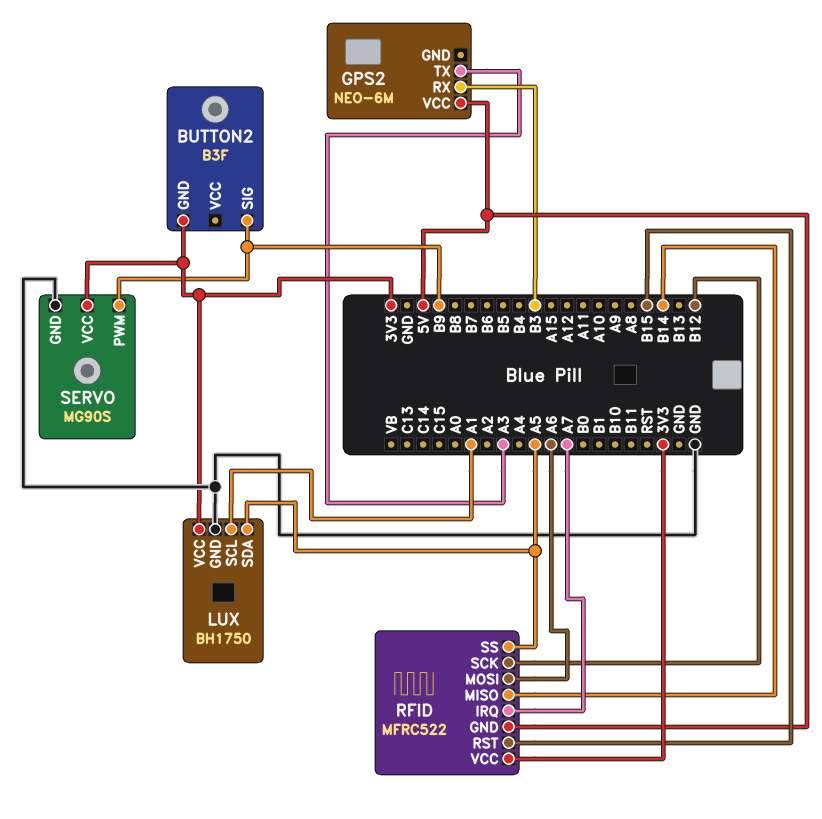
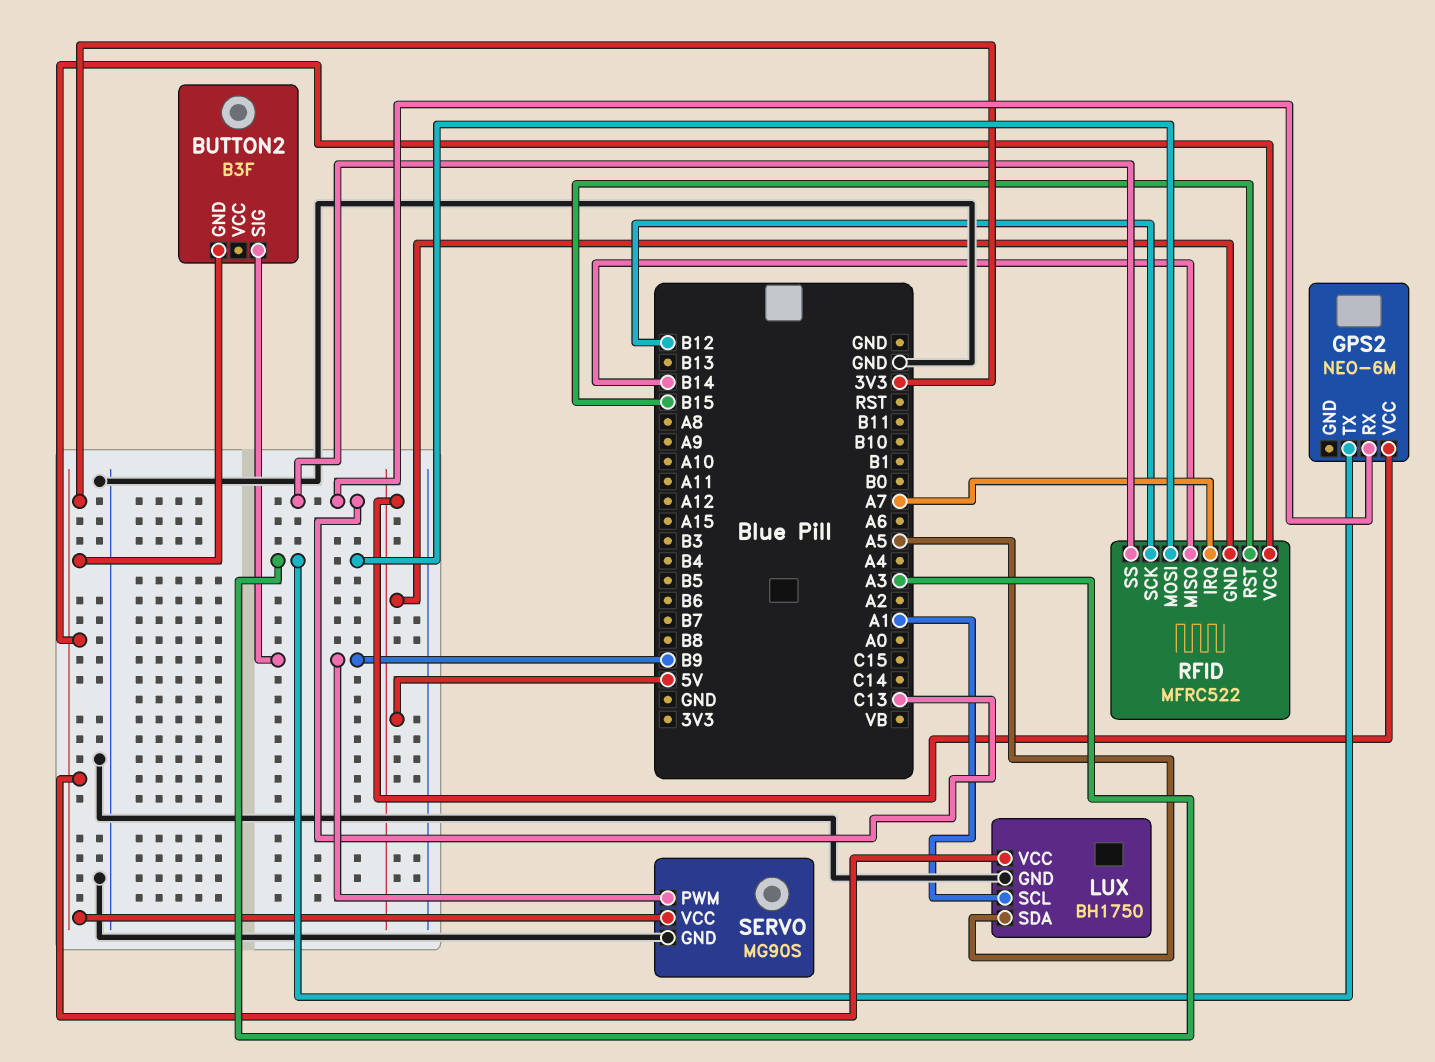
GPS2 pin RX: B3 -> C13
RFID pin MOSI: A6 -> A3
RFID pin SS: A5 -> C13

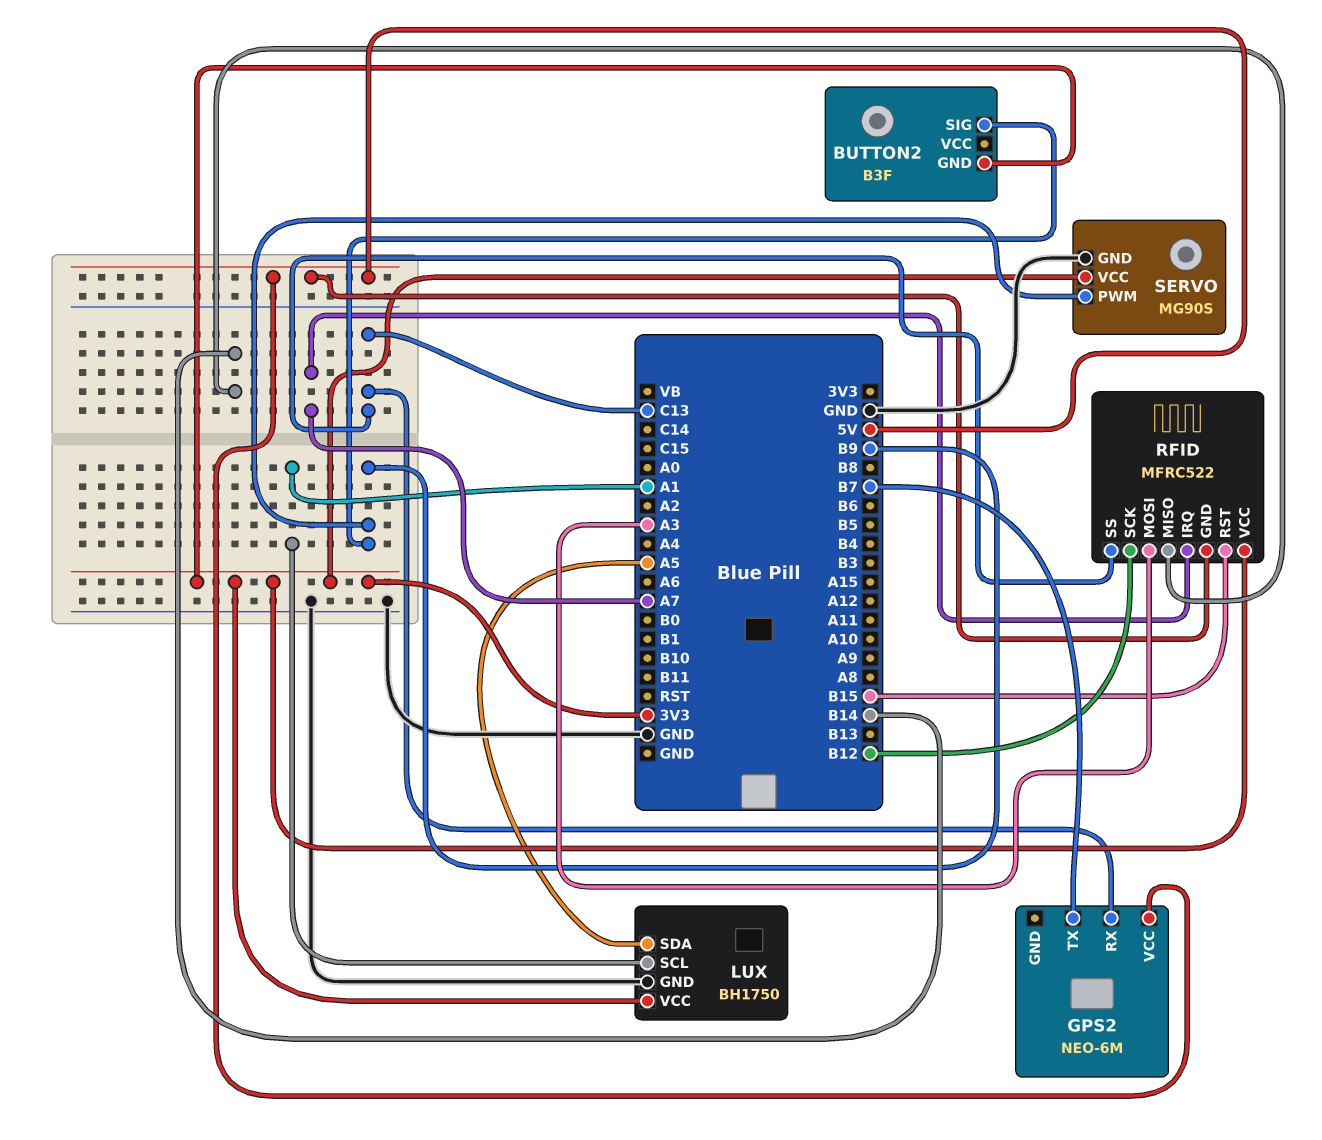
GPS2 pin TX: A3 -> B7

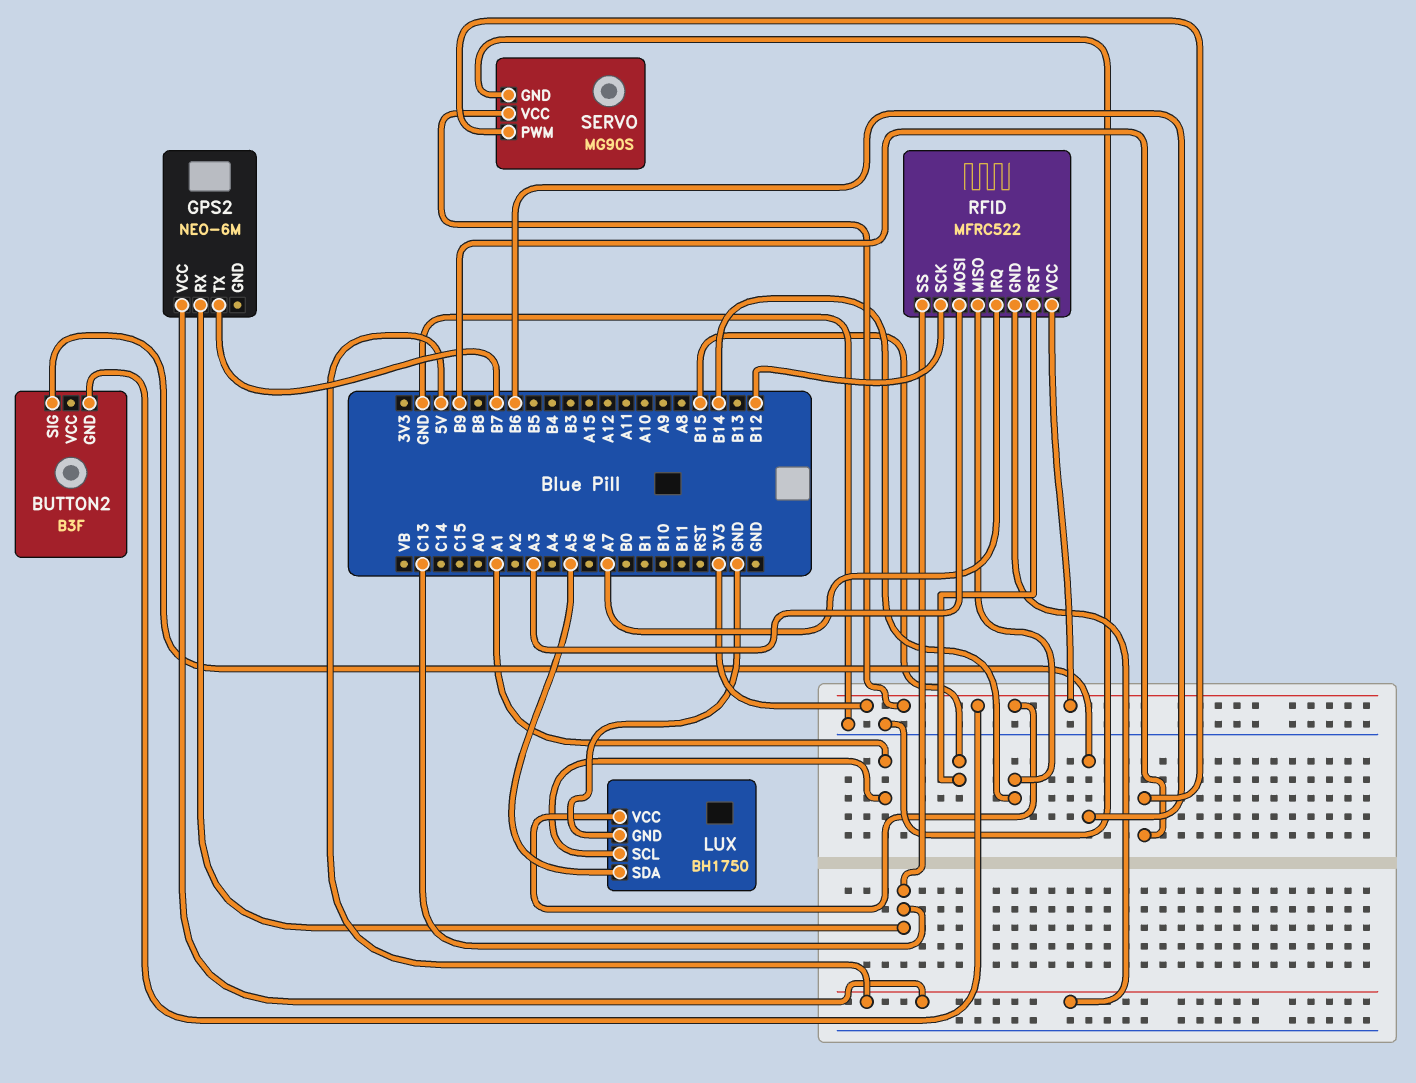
BUTTON2 pin SIG: B9 -> B6

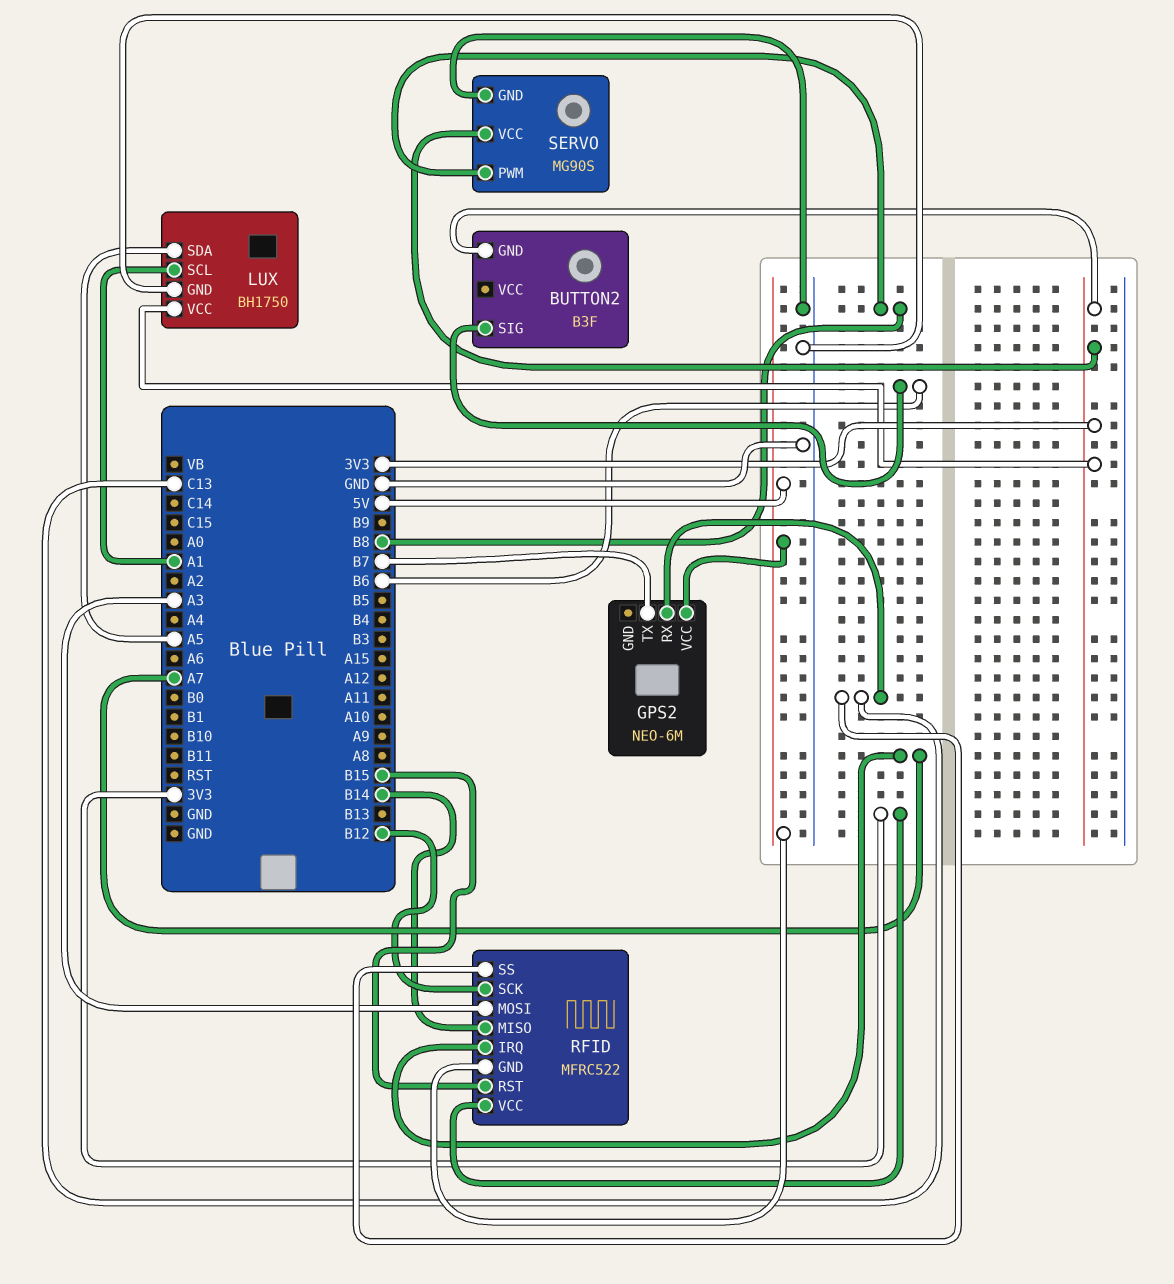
SERVO pin PWM: B9 -> B8

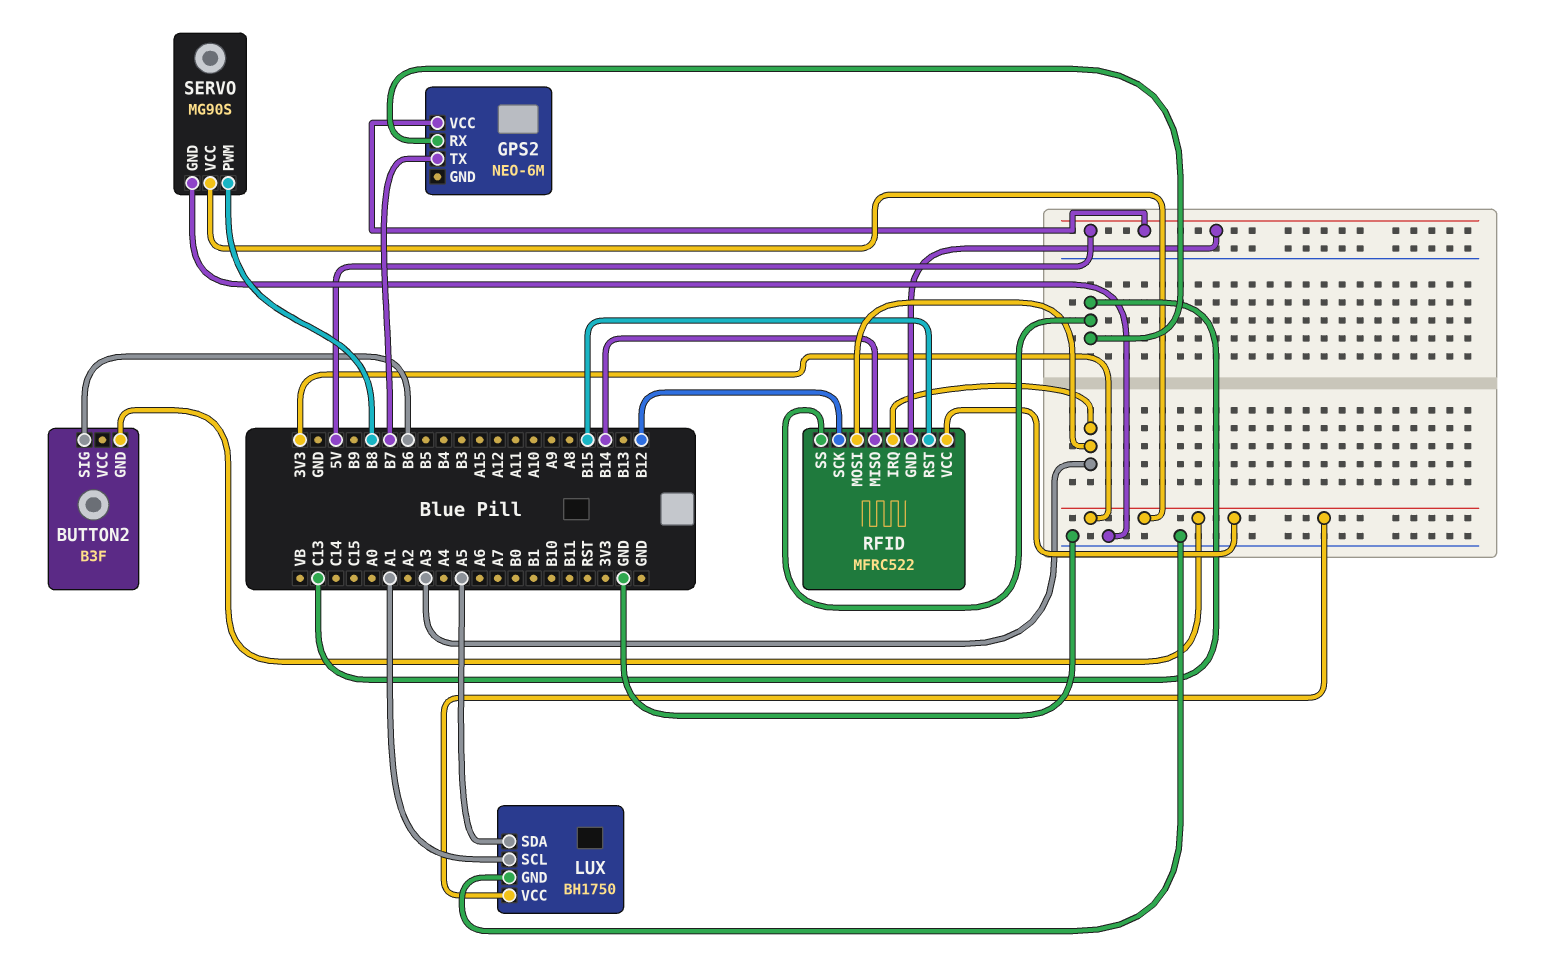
RFID pin IRQ: A7 -> A3

